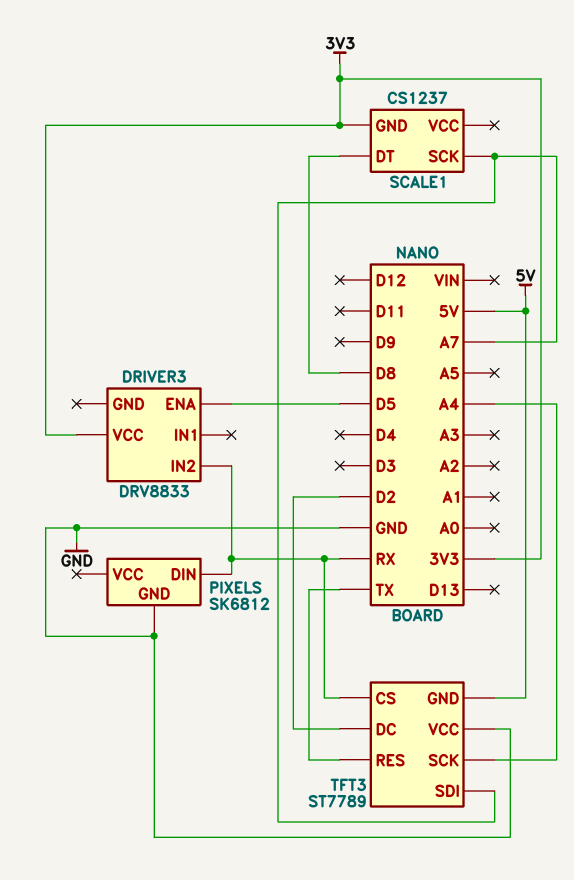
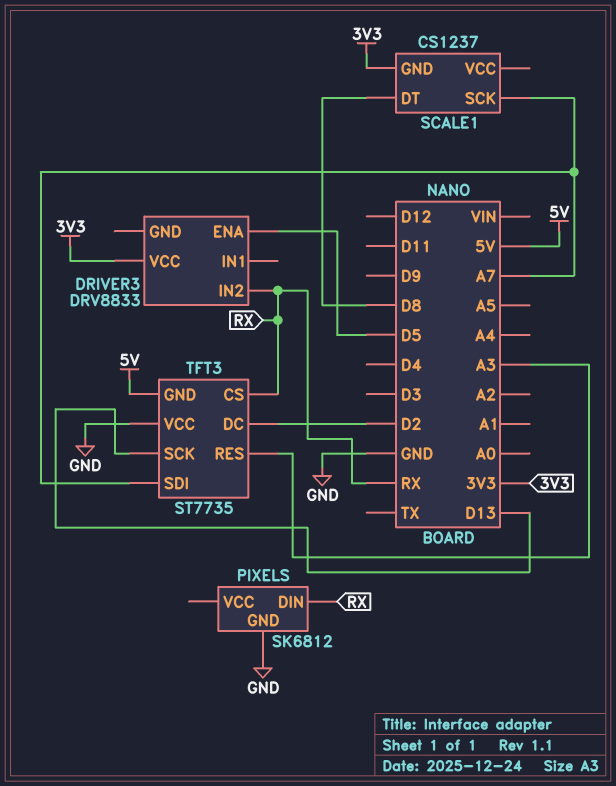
TFT3: ST7789 -> ST7735
TFT3 pin RES: TX -> A3
TFT3 pin SCK: A4 -> D13

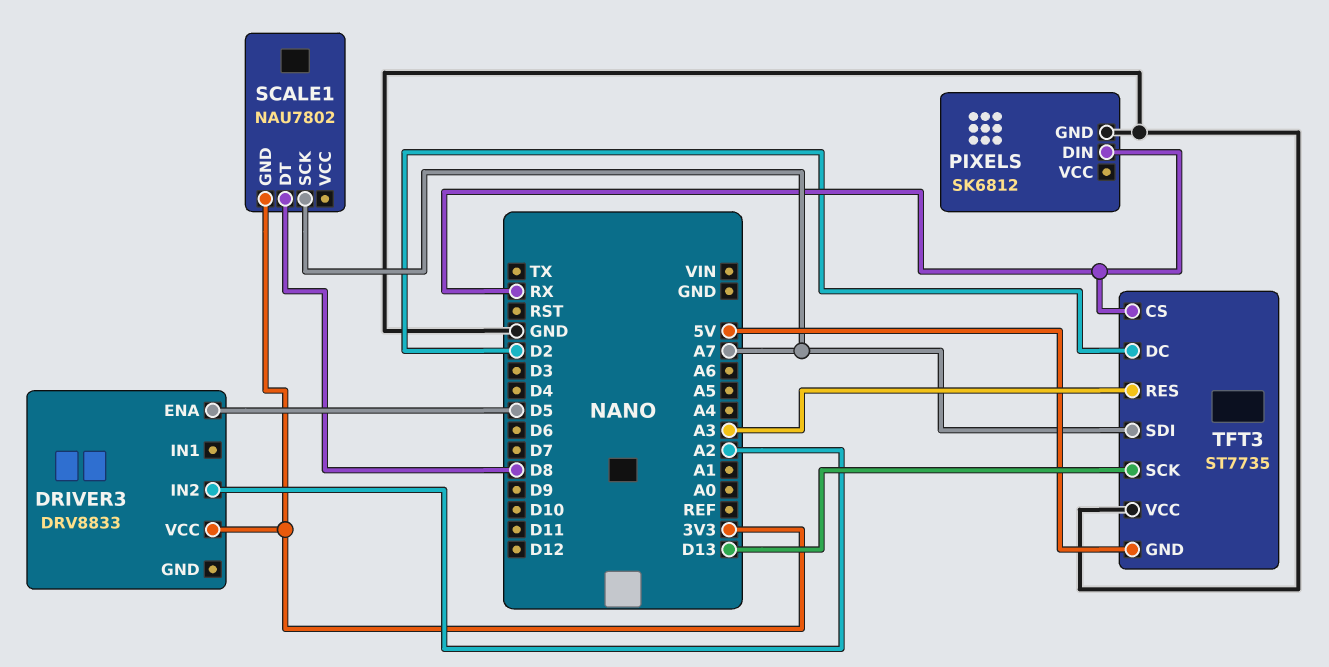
DRIVER3 pin IN2: RX -> A2
SCALE1: CS1237 -> NAU7802

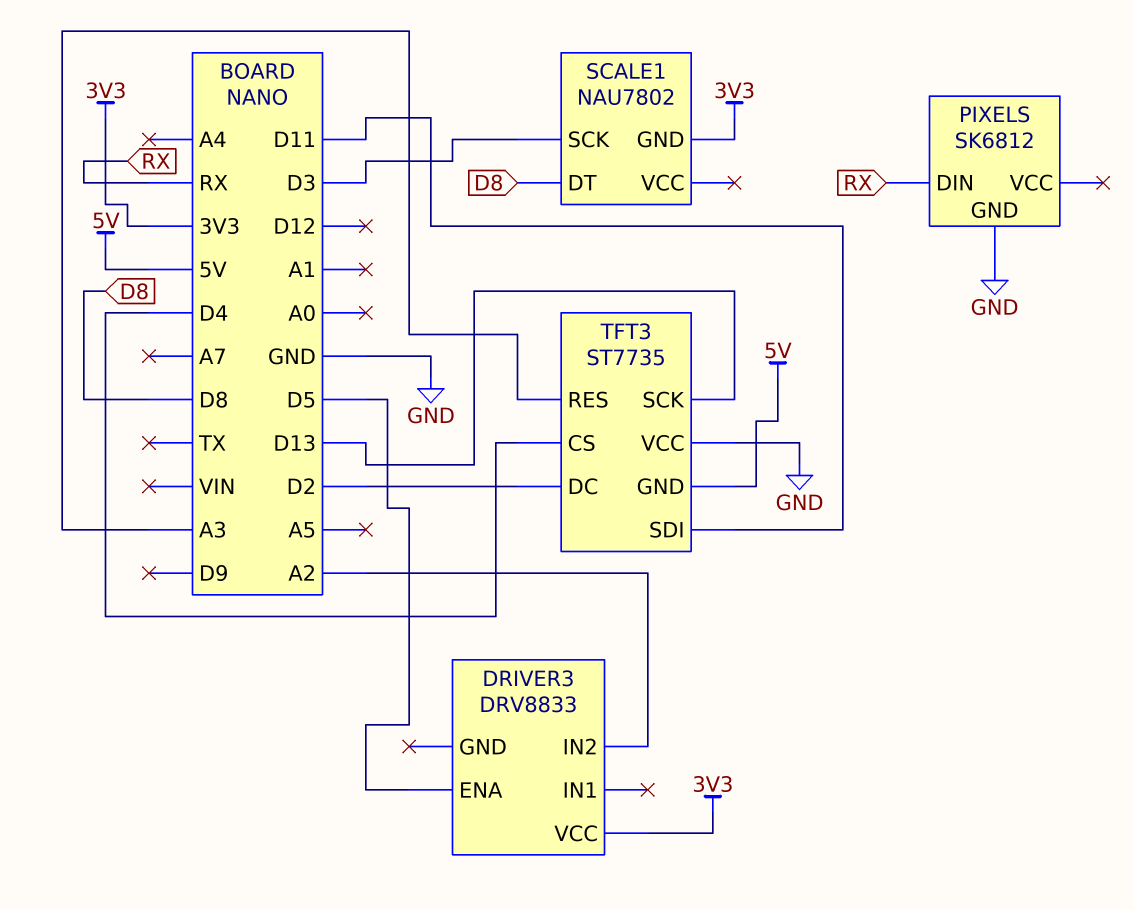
SCALE1 pin SCK: A7 -> D3
TFT3 pin CS: RX -> D4
TFT3 pin SDI: A7 -> D11

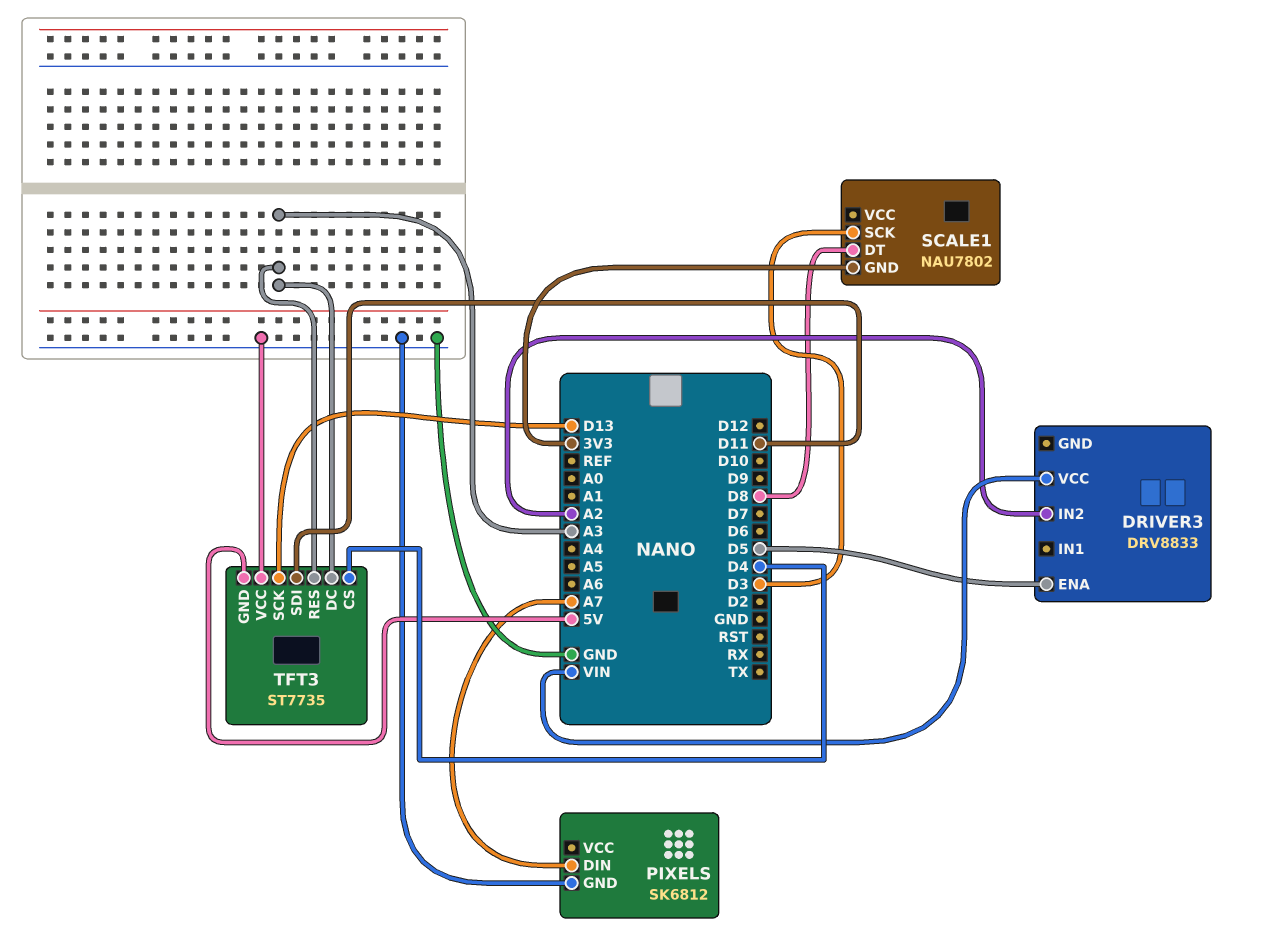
DRIVER3 pin VCC: 3V3 -> VIN
PIXELS pin DIN: RX -> A7
TFT3 pin DC: D2 -> A3

